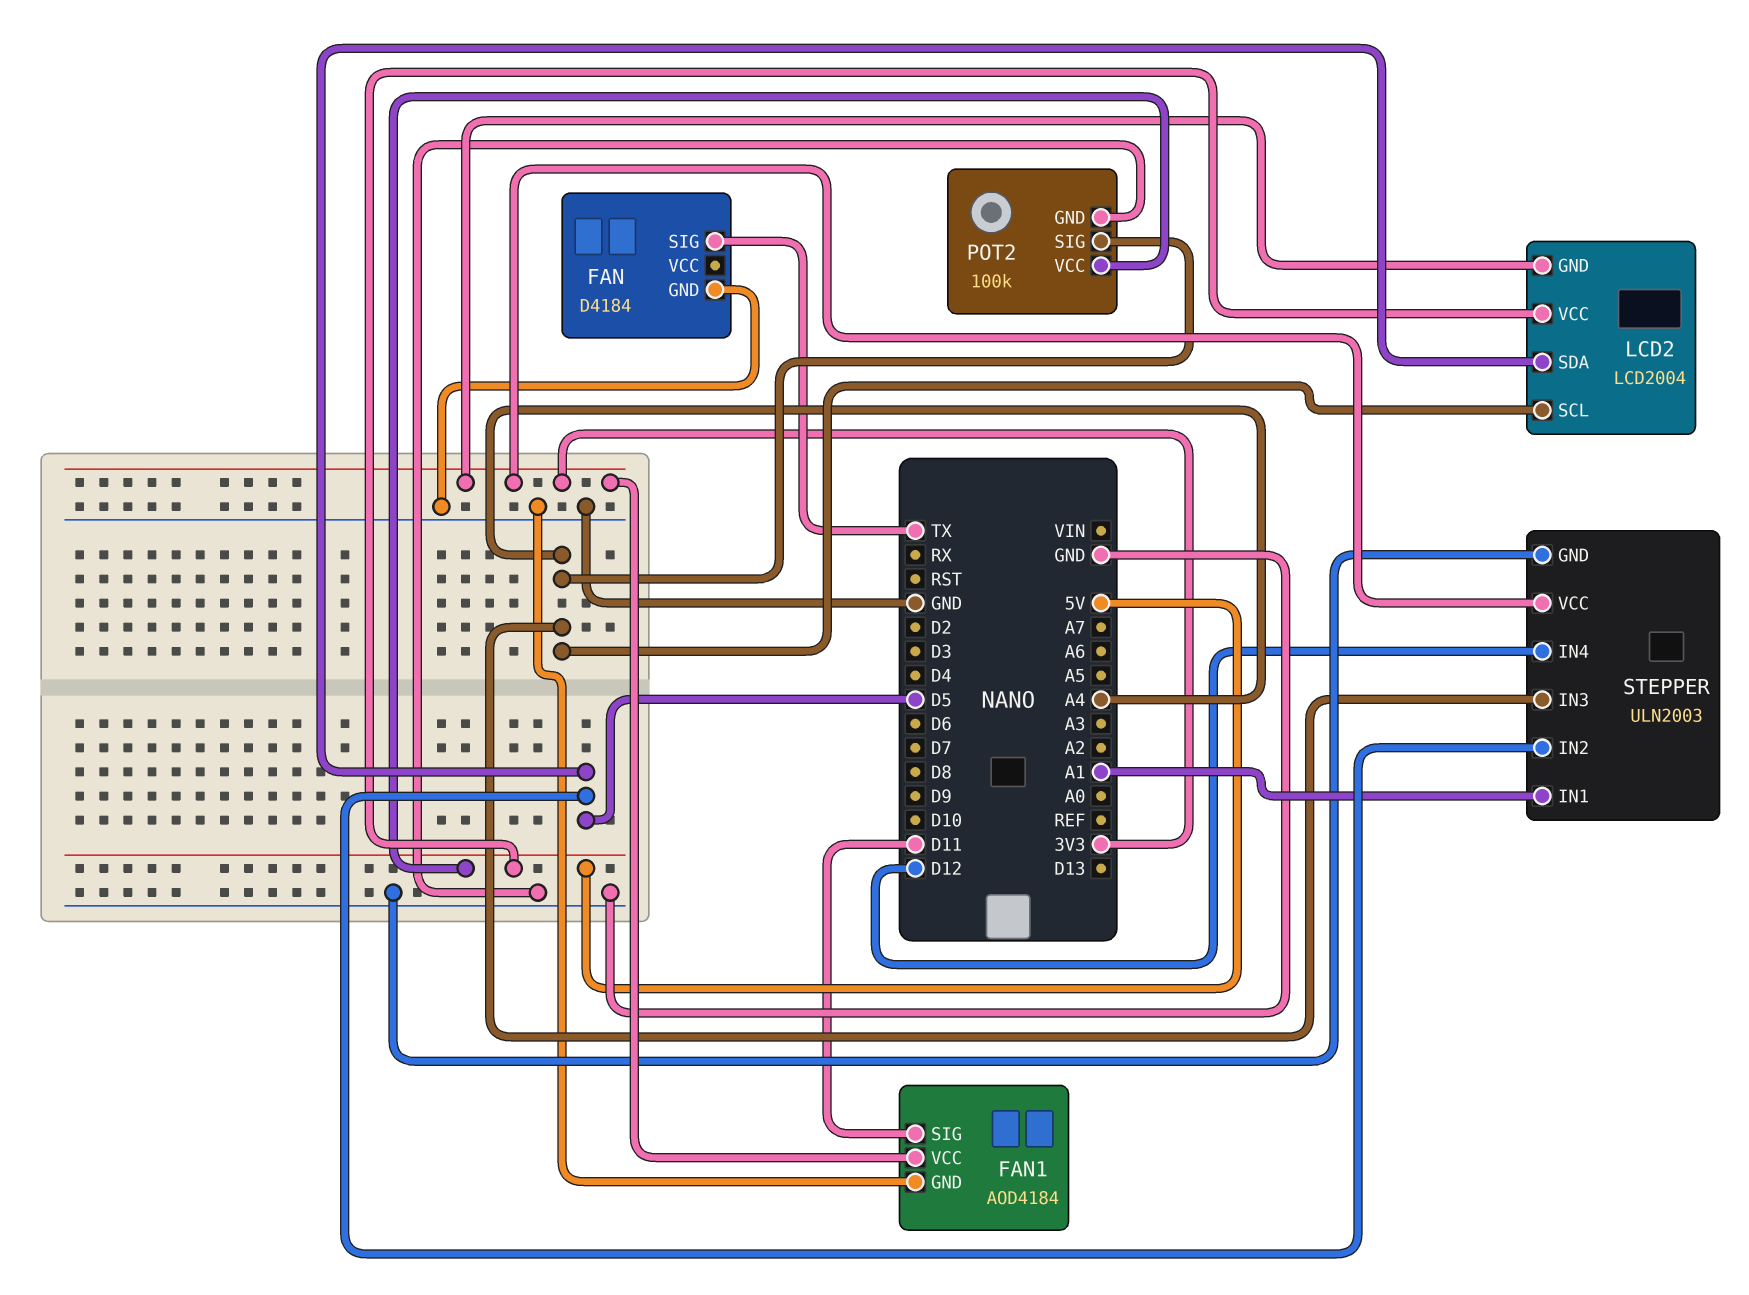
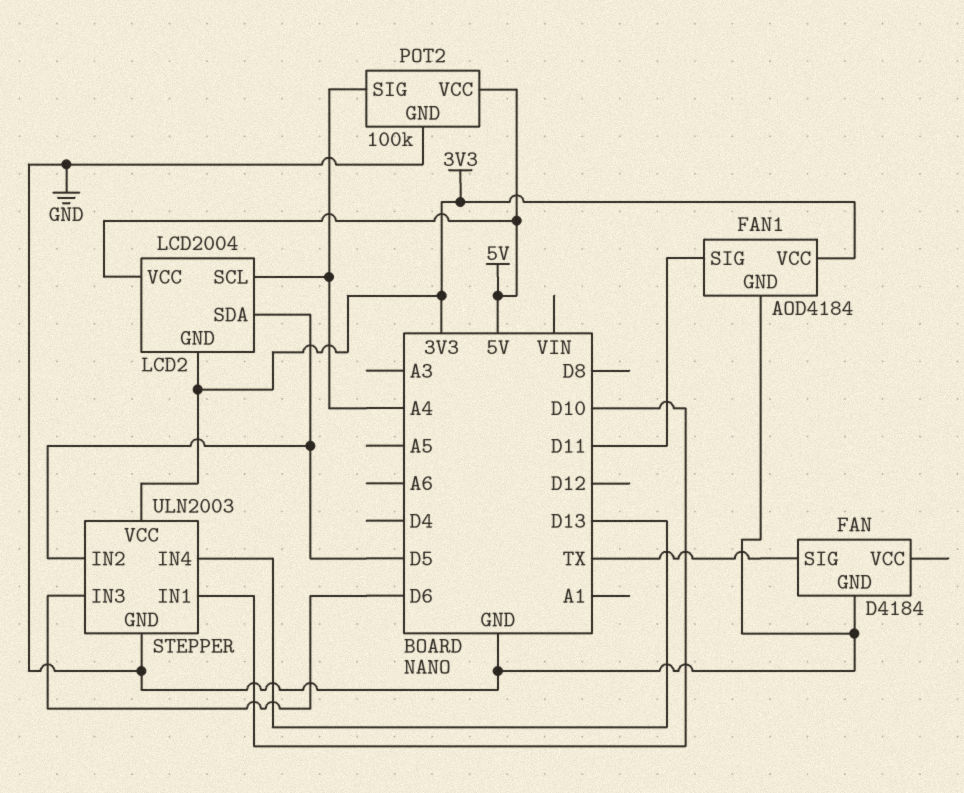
STEPPER pin IN1: A1 -> D10
STEPPER pin IN3: A4 -> D6
STEPPER pin IN4: D12 -> D13

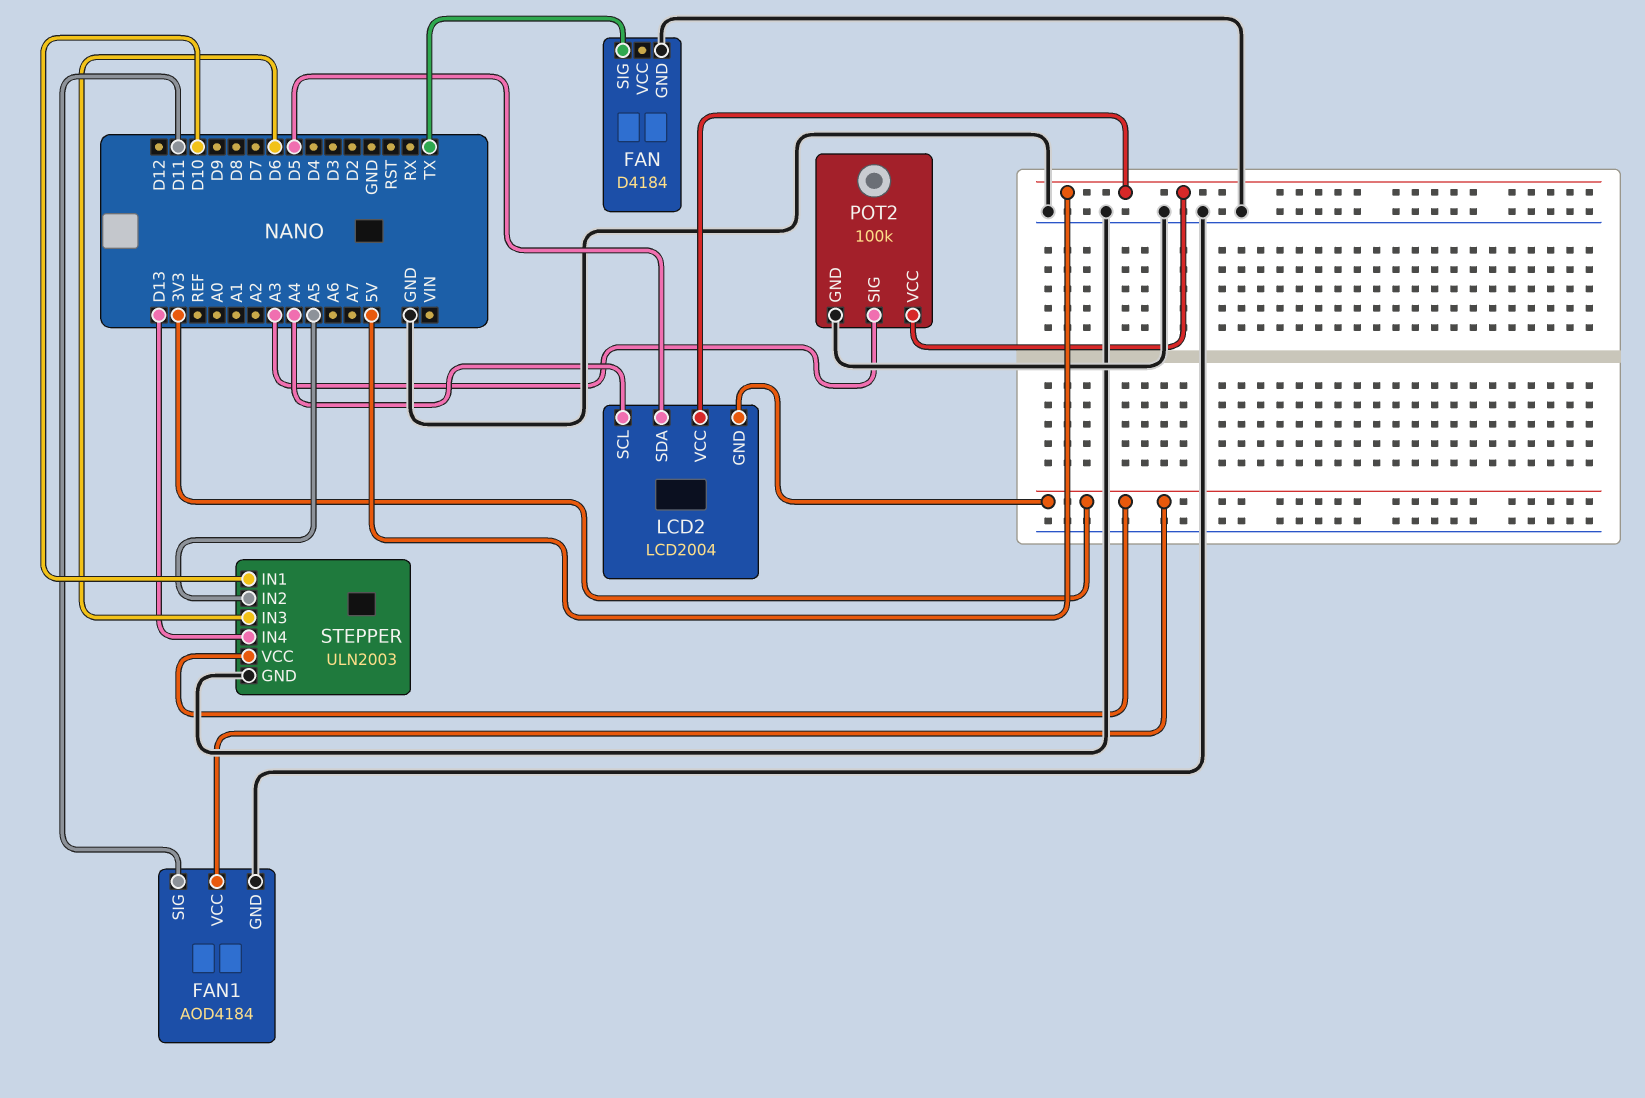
POT2 pin SIG: A4 -> A3
STEPPER pin IN2: D5 -> A5

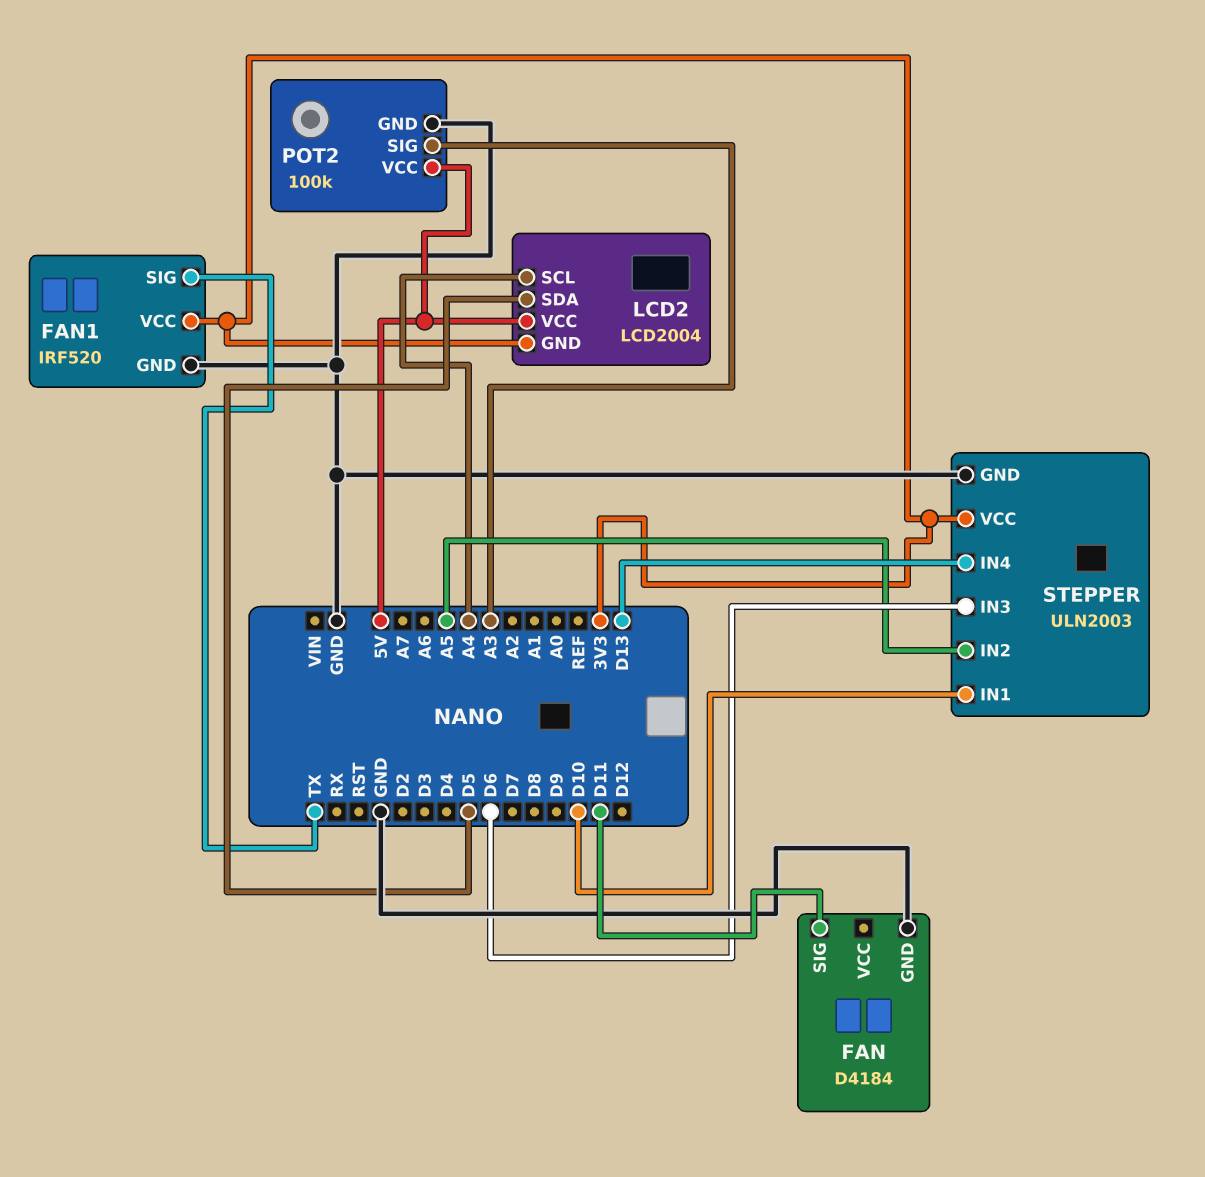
FAN pin SIG: TX -> D11
FAN1: AOD4184 -> IRF520
FAN1 pin SIG: D11 -> TX

